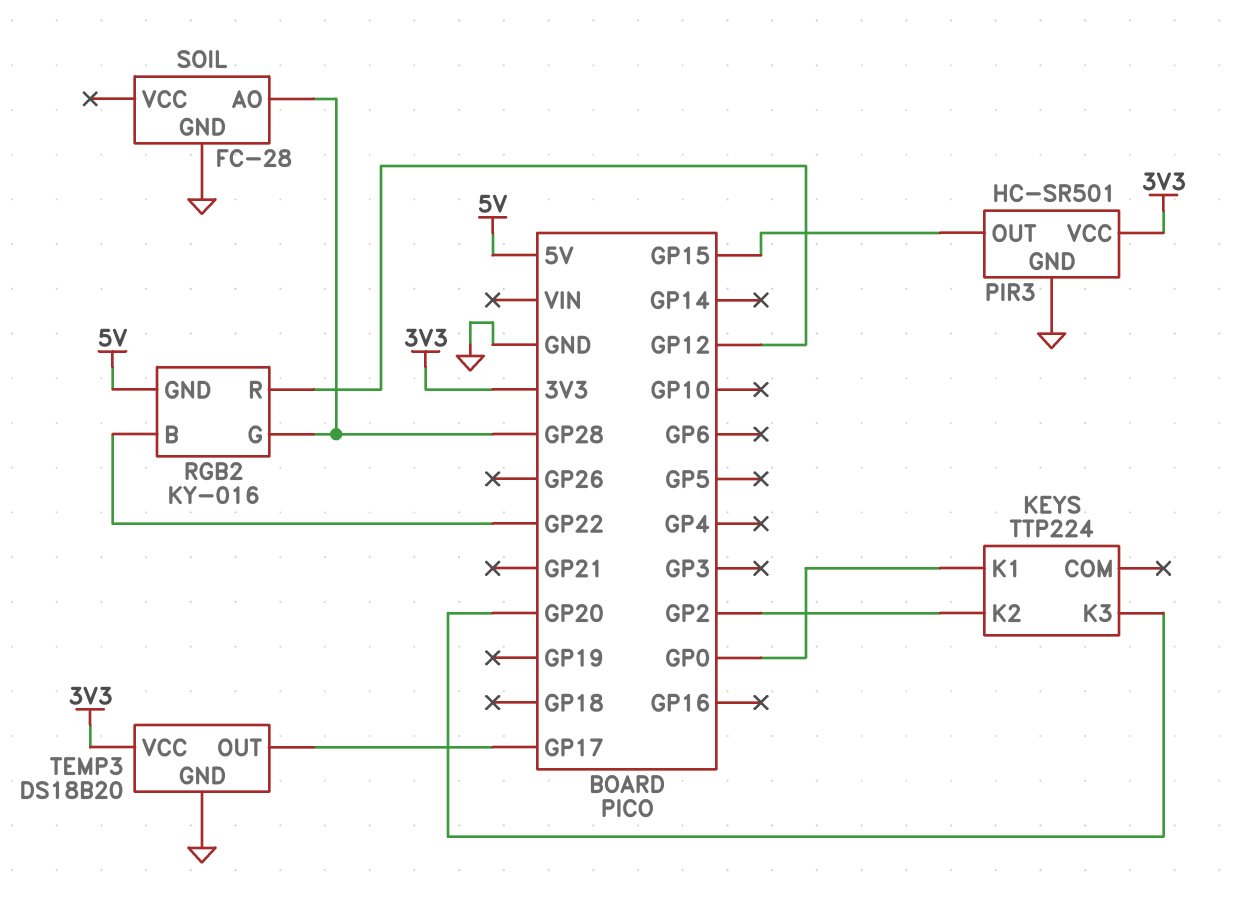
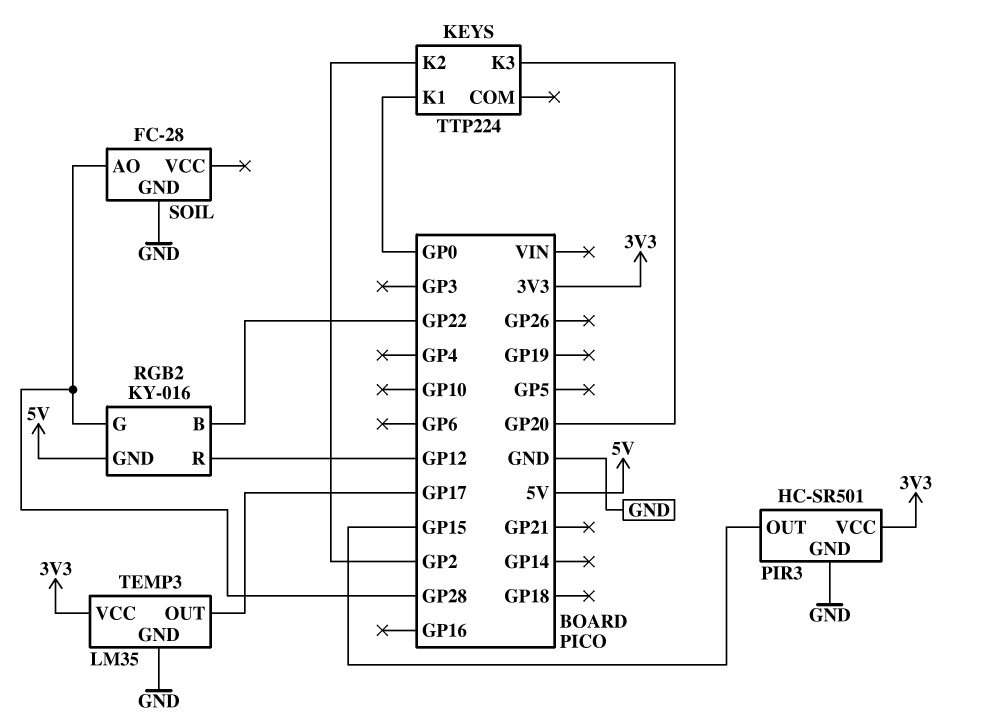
TEMP3: DS18B20 -> LM35

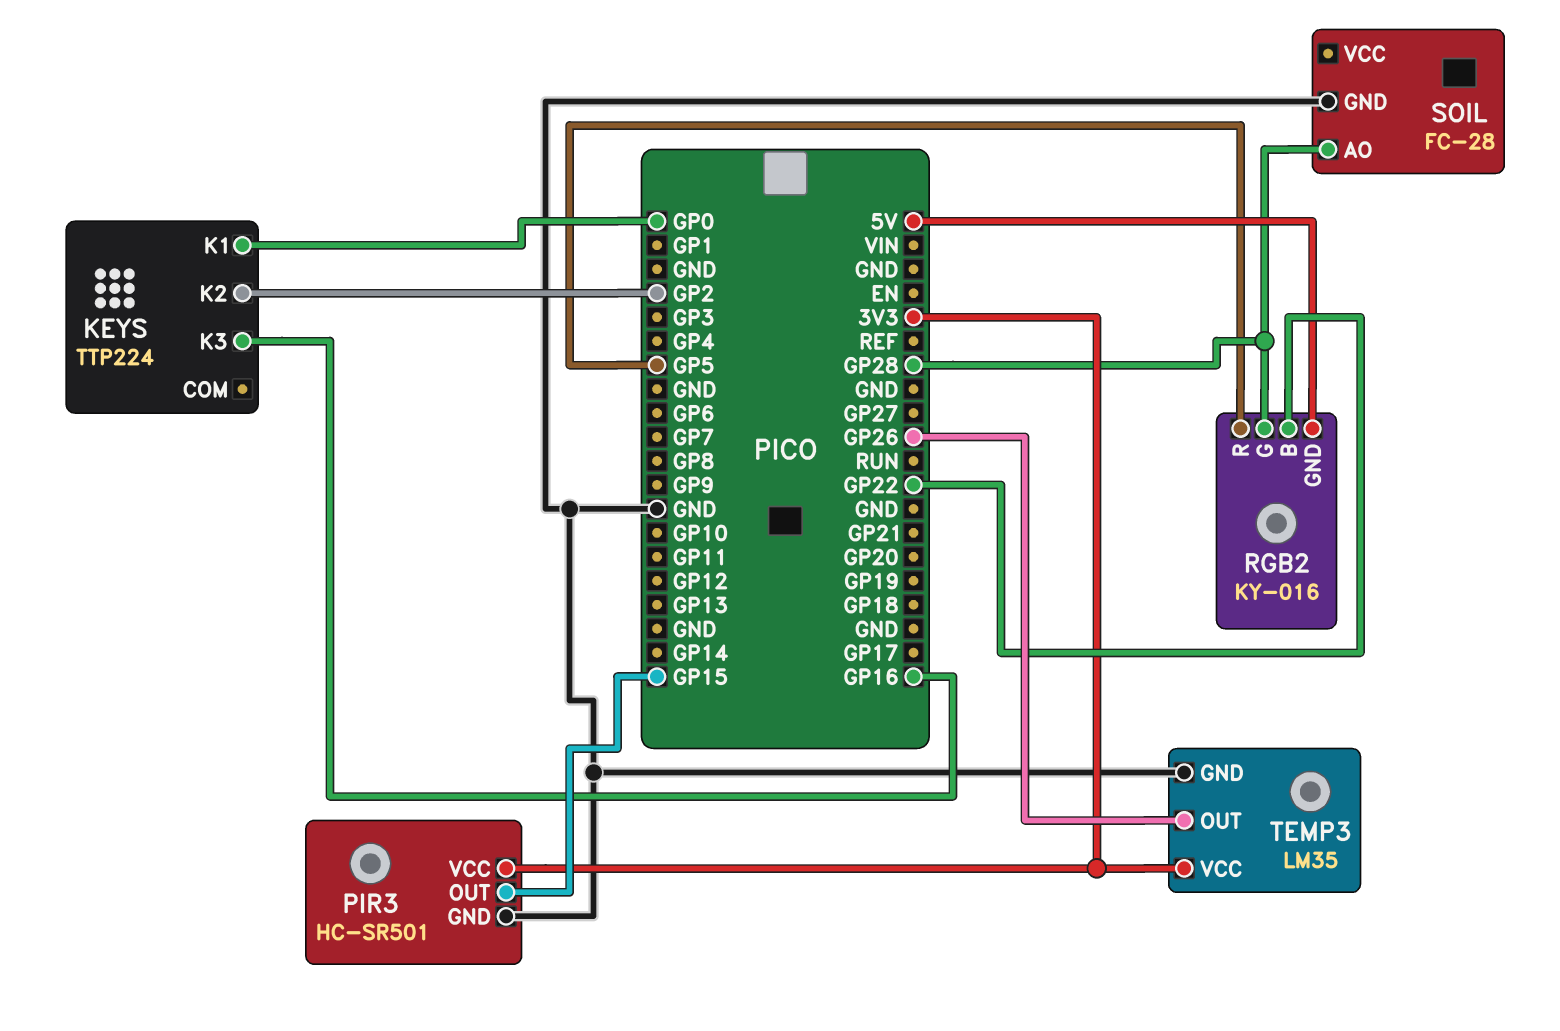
KEYS pin K3: GP20 -> GP16
RGB2 pin R: GP12 -> GP5
TEMP3 pin OUT: GP17 -> GP26

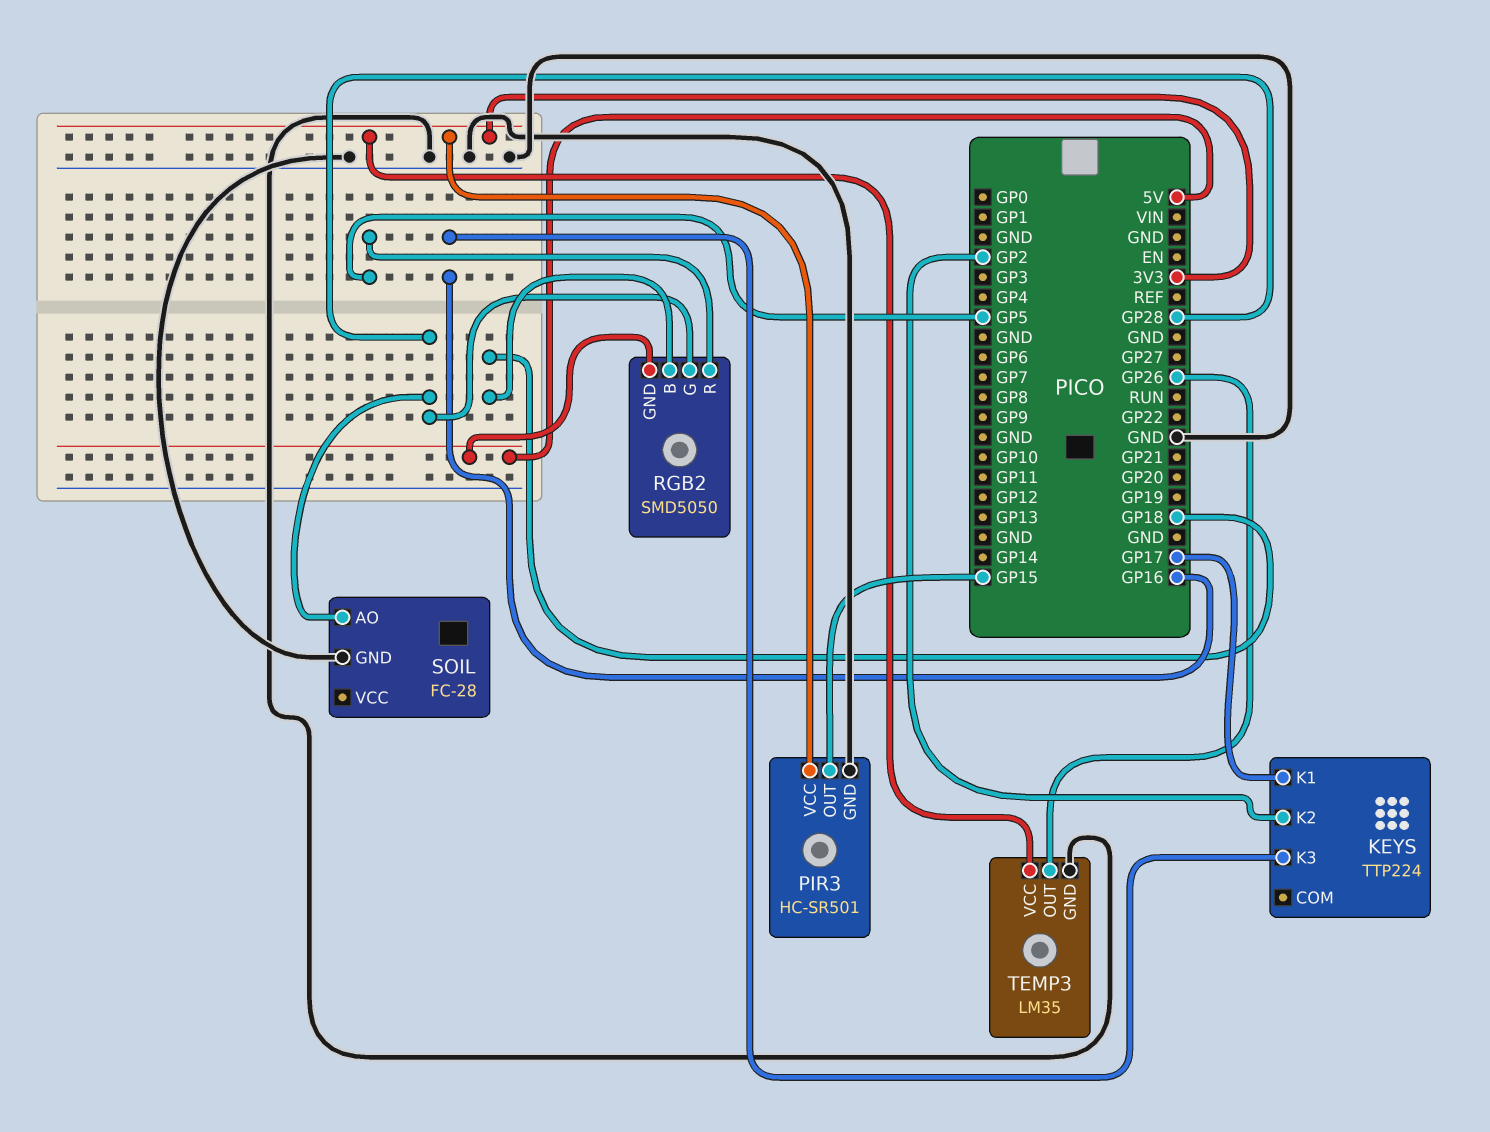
KEYS pin K1: GP0 -> GP17
RGB2: KY-016 -> SMD5050
RGB2 pin B: GP22 -> GP18

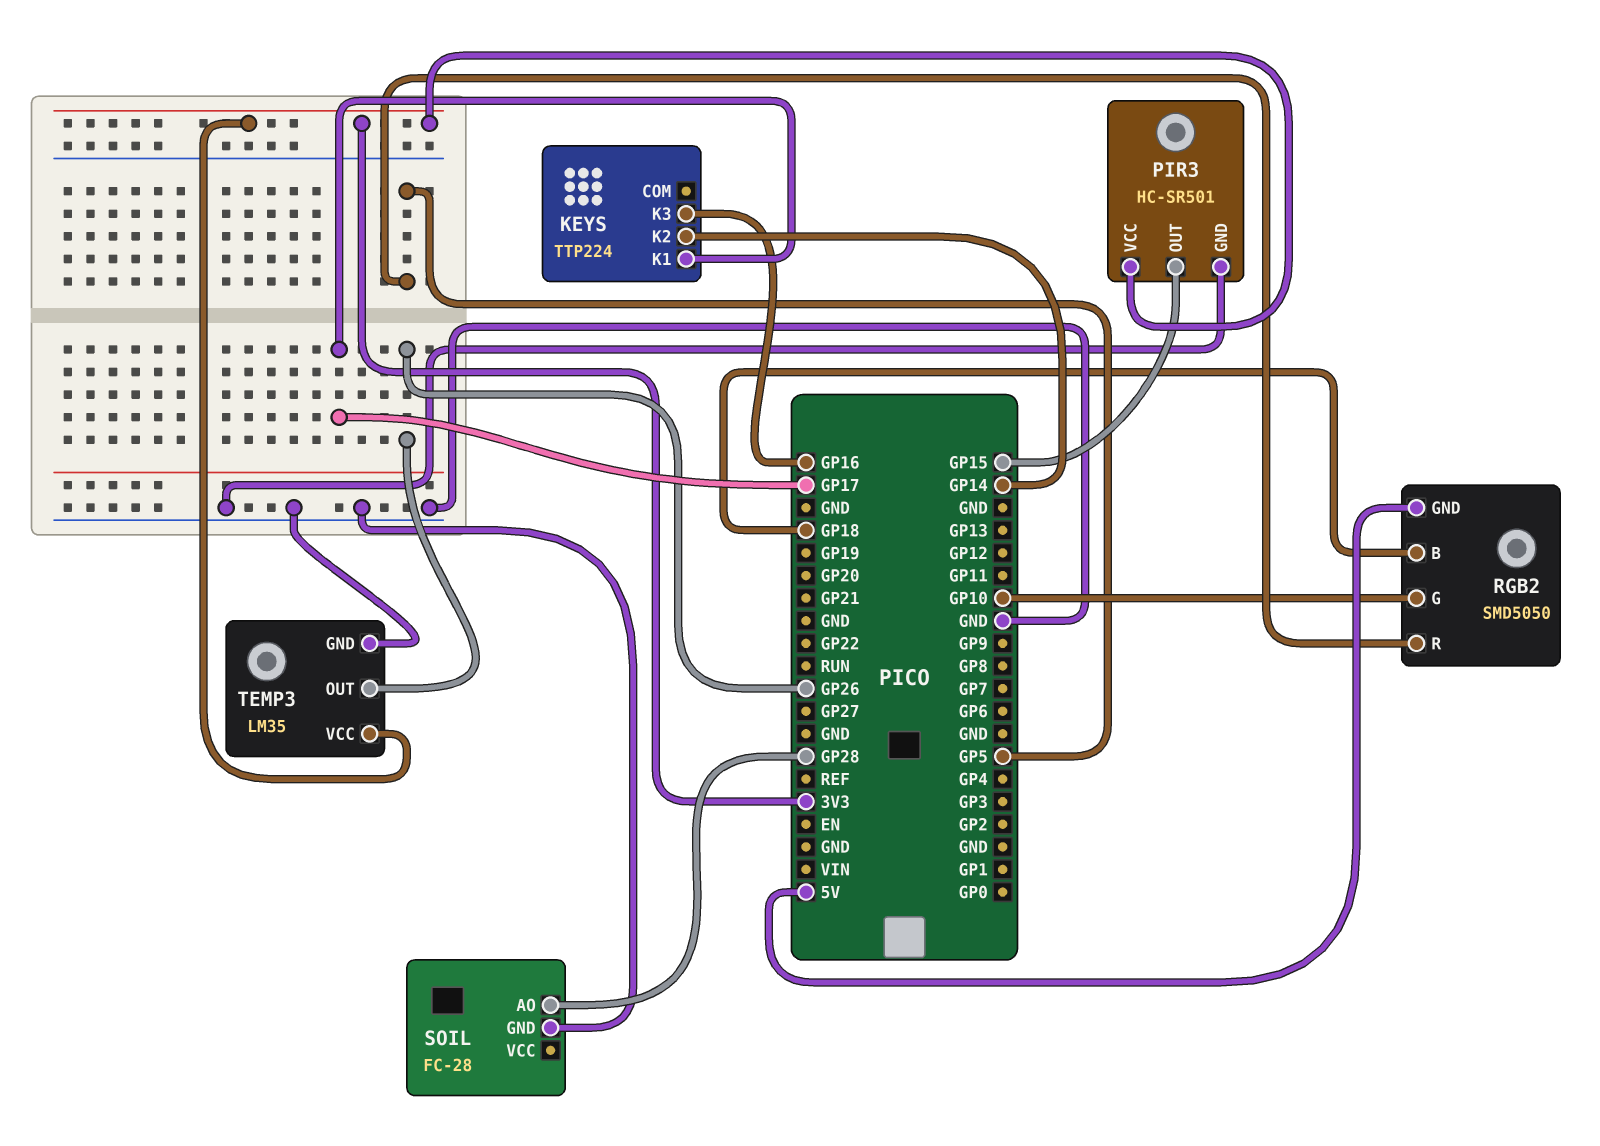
KEYS pin K2: GP2 -> GP14
RGB2 pin G: GP28 -> GP10

